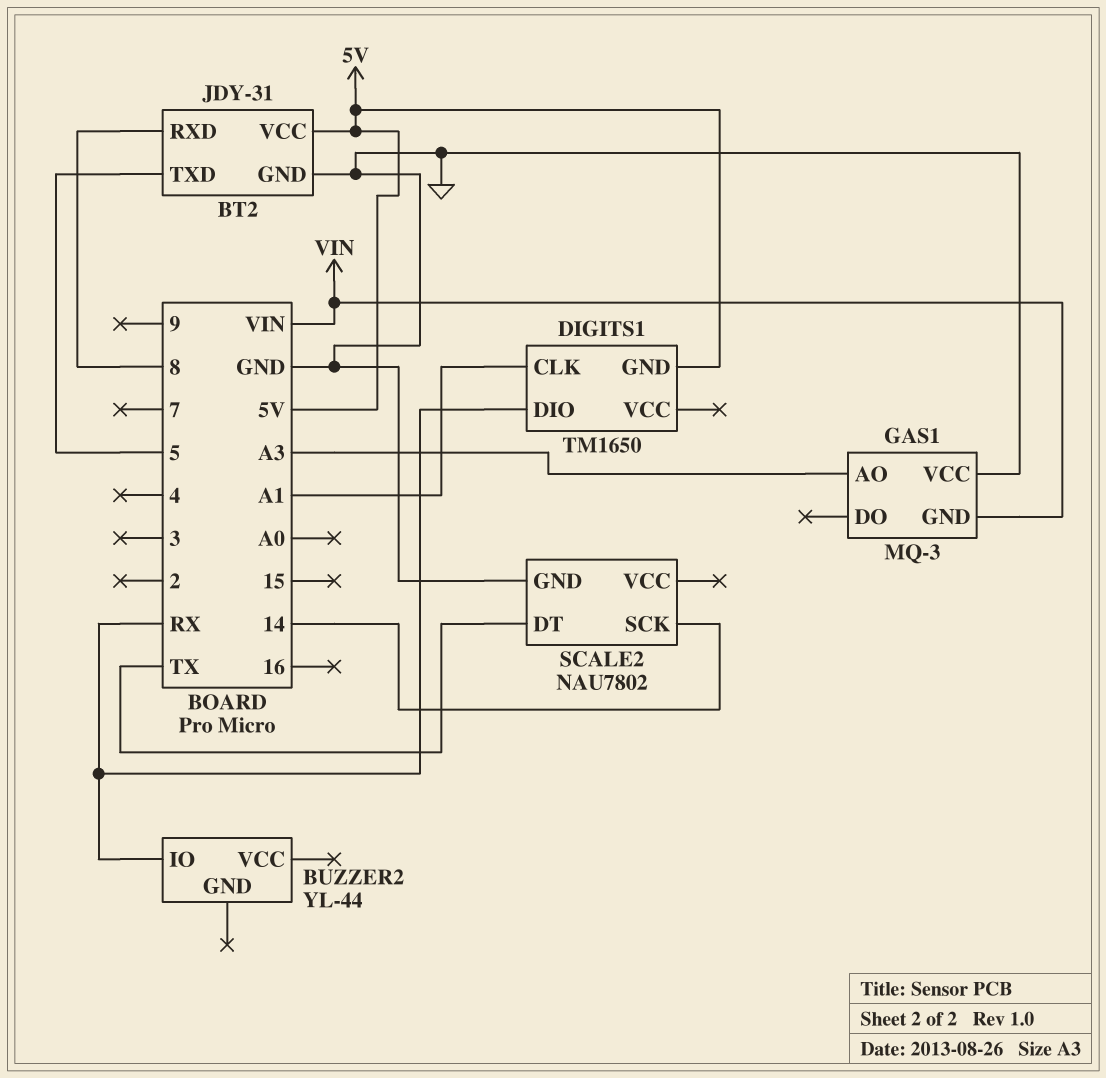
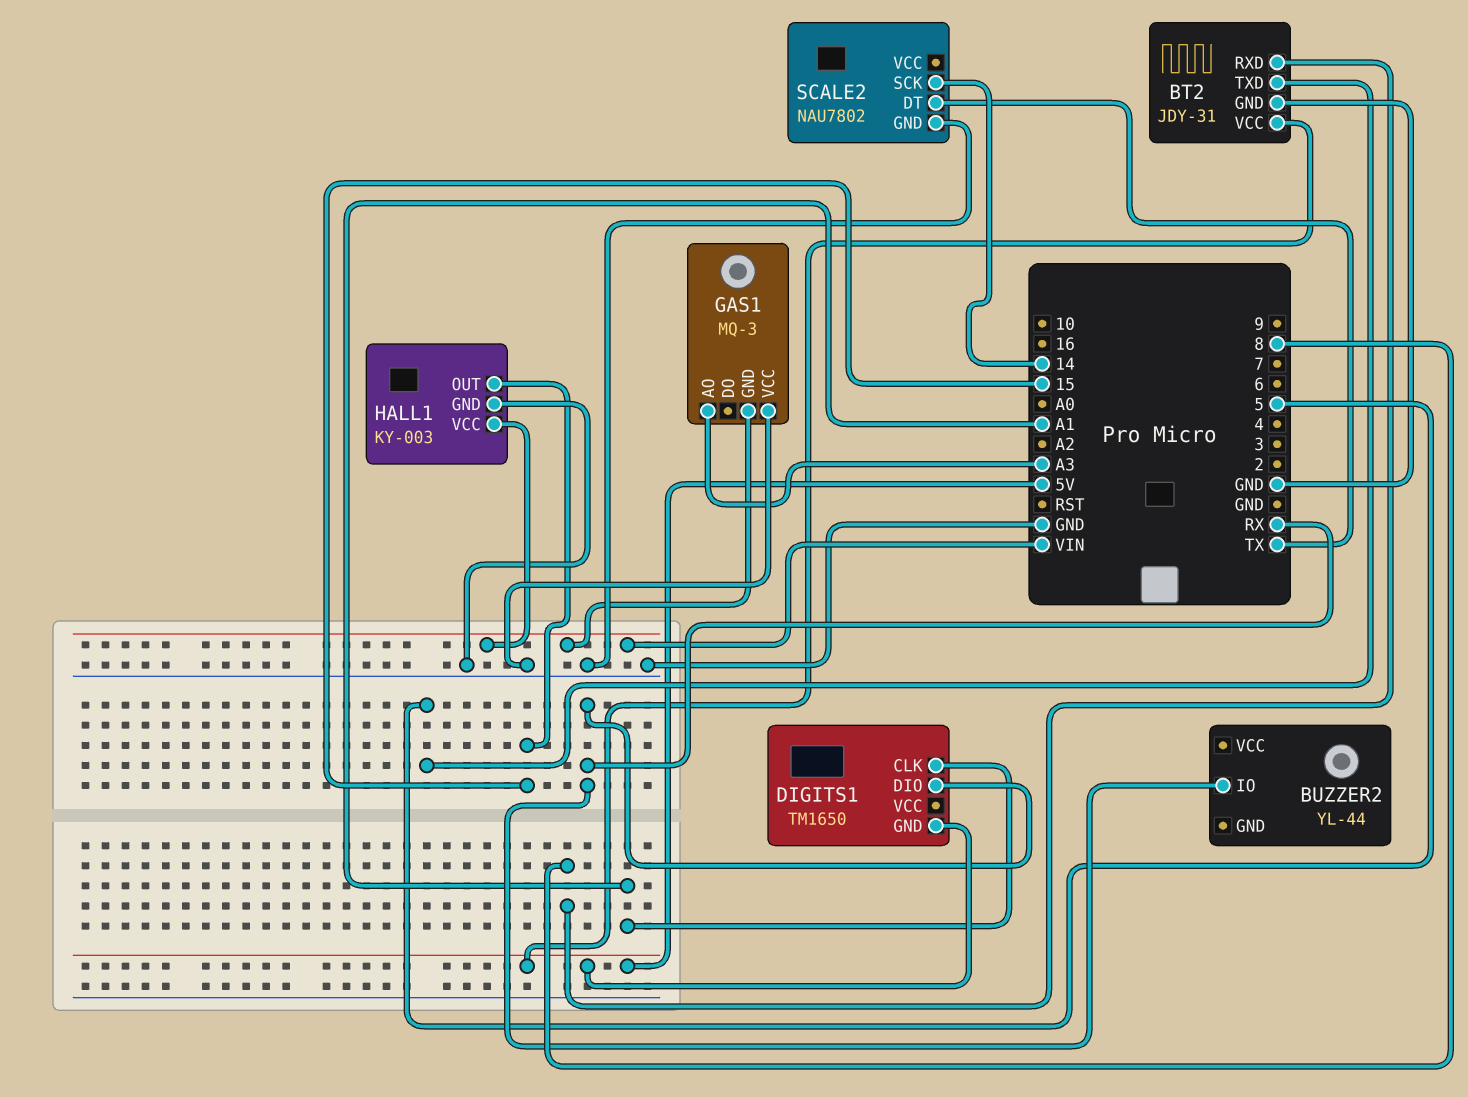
HALL1: none -> KY-003
HALL1 pin GND: none -> GND
HALL1 pin OUT: none -> 15
HALL1 pin VCC: none -> VIN

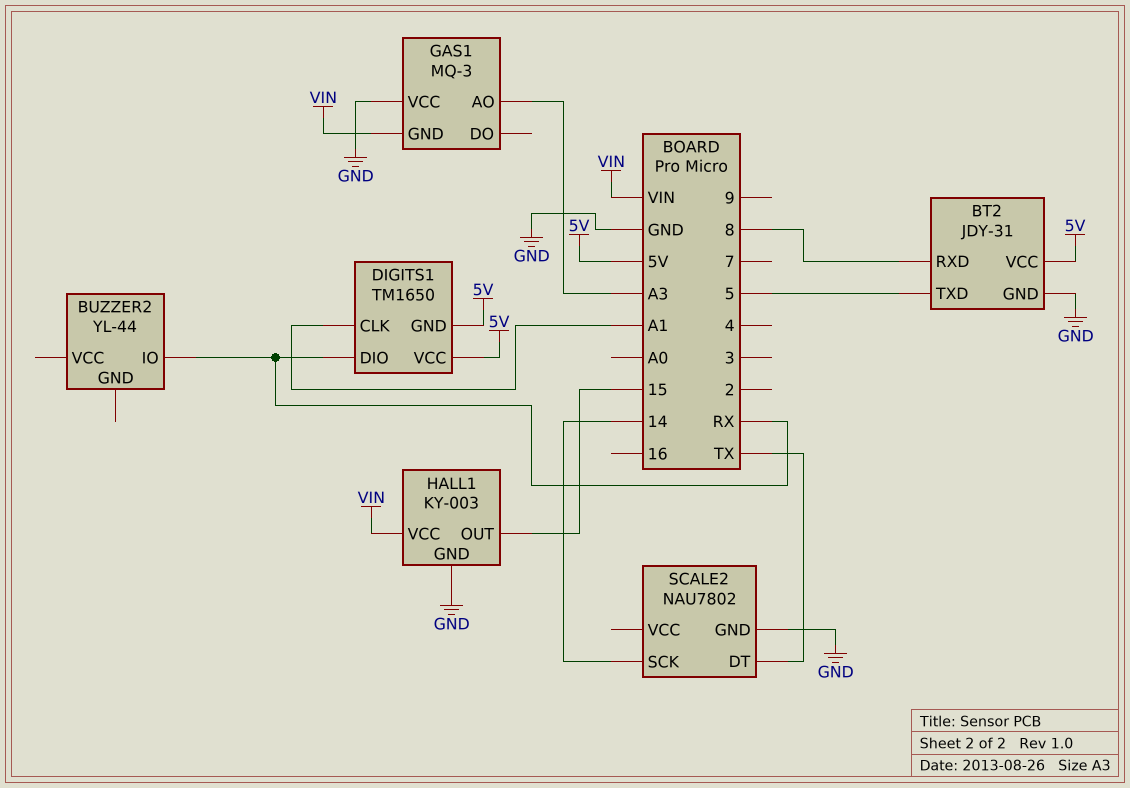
DIGITS1 pin VCC: none -> 5V

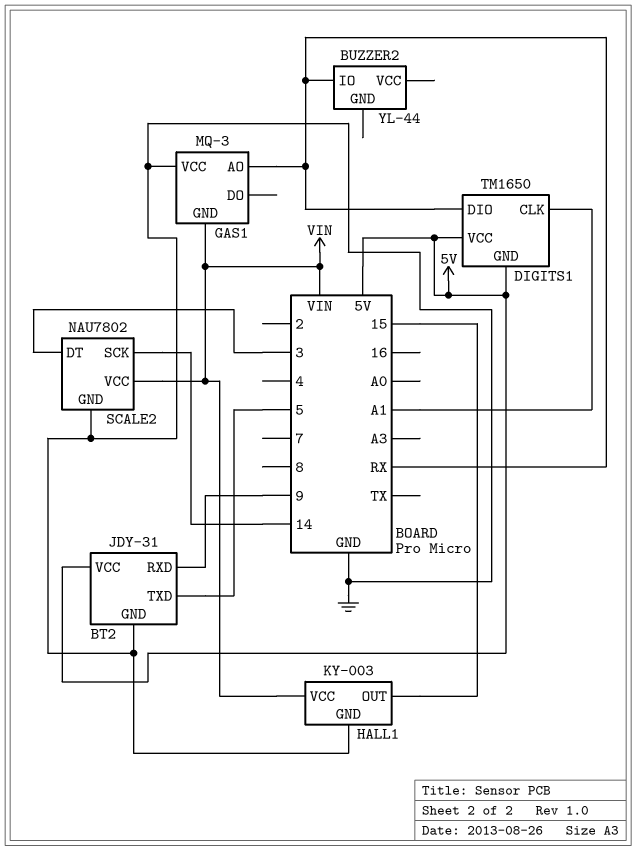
BT2 pin RXD: 8 -> 9
GAS1 pin AO: A3 -> RX
SCALE2 pin DT: TX -> 3
SCALE2 pin VCC: none -> VIN

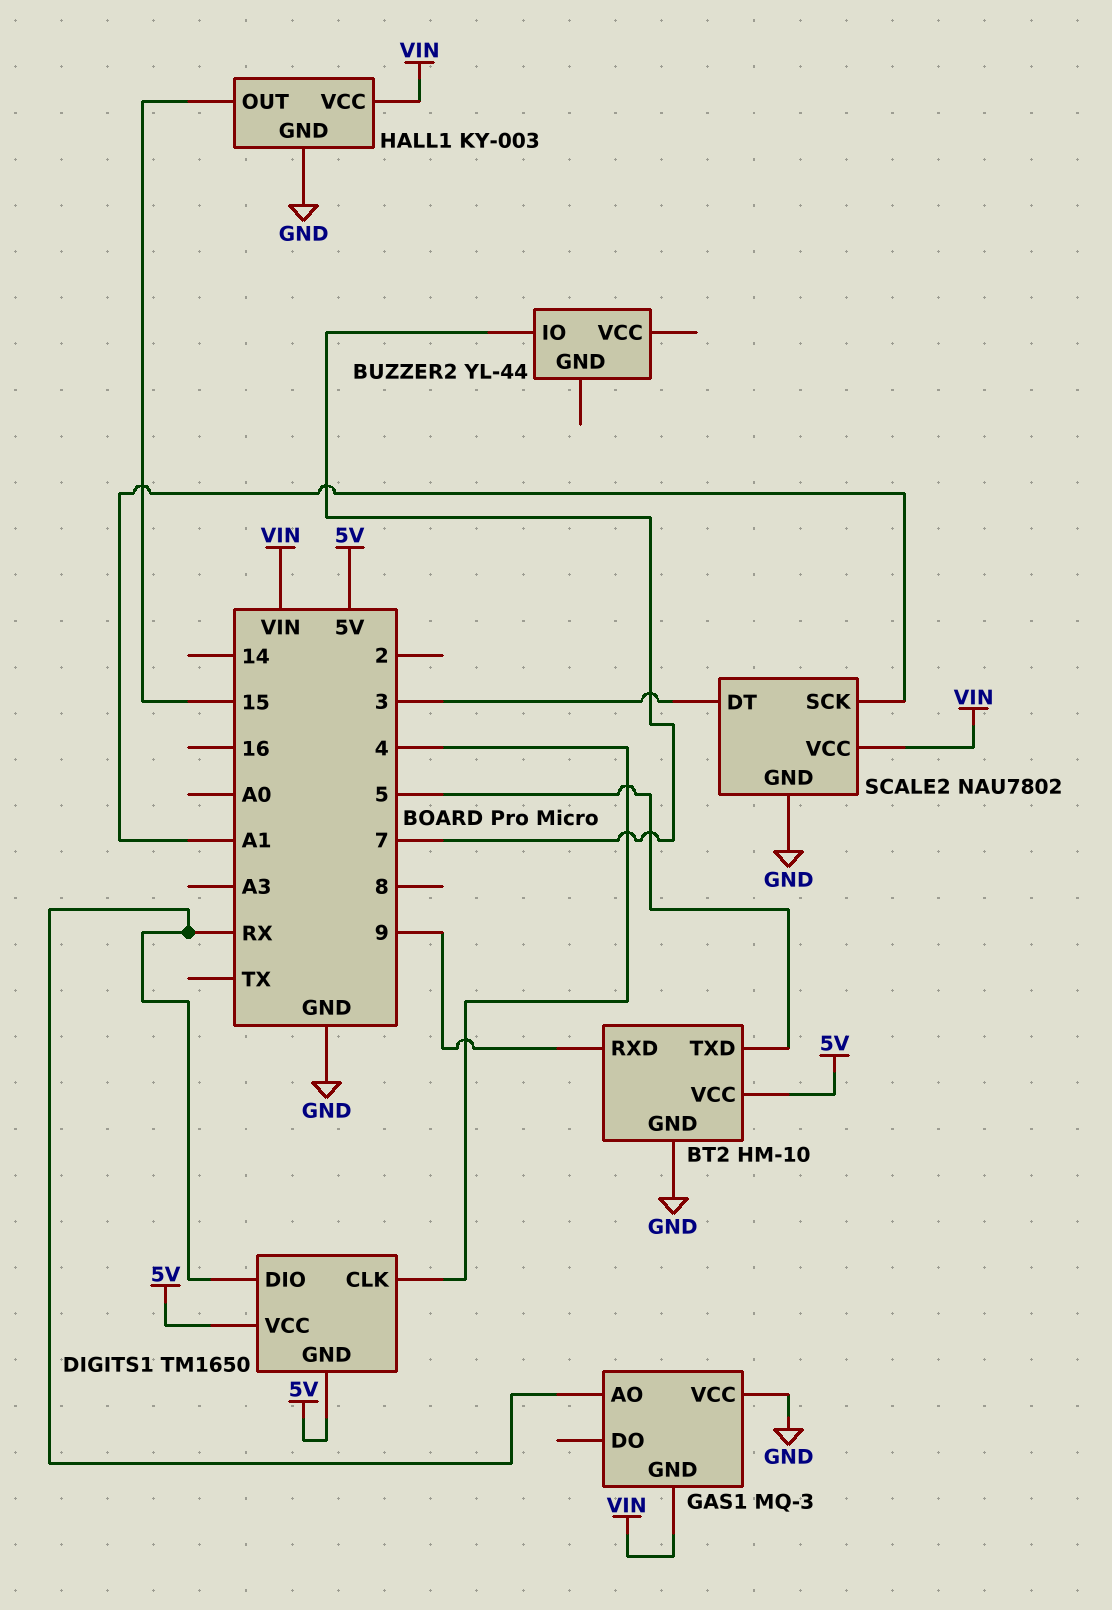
BT2: JDY-31 -> HM-10
BUZZER2 pin IO: RX -> 7
DIGITS1 pin CLK: A1 -> 4
SCALE2 pin SCK: 14 -> A1

